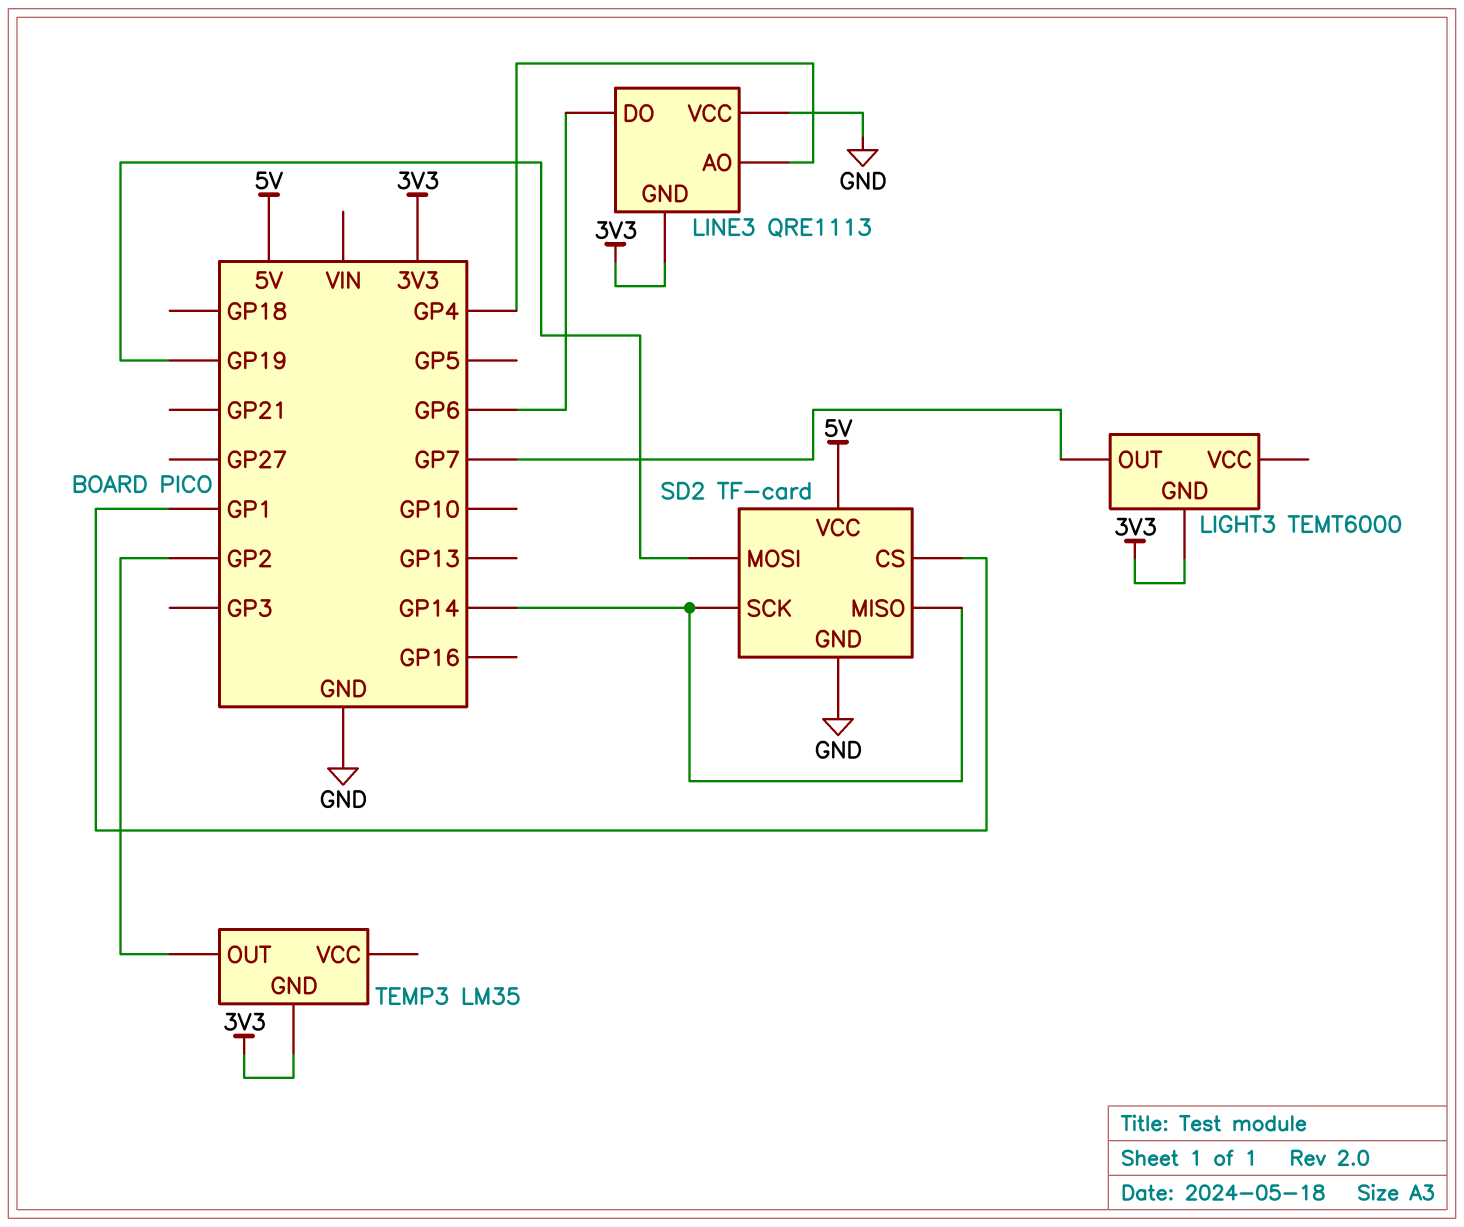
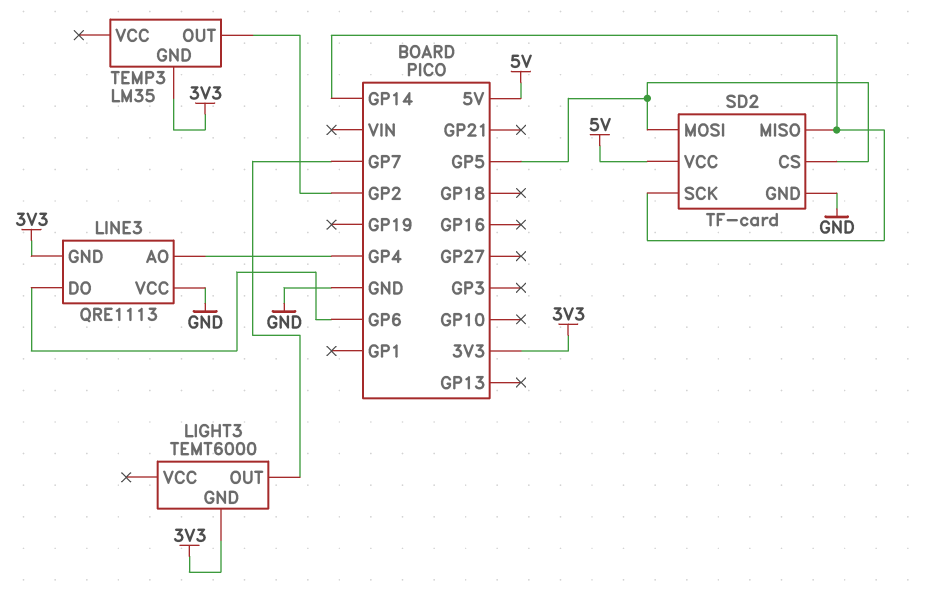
SD2 pin CS: GP1 -> GP5
SD2 pin MOSI: GP19 -> GP5

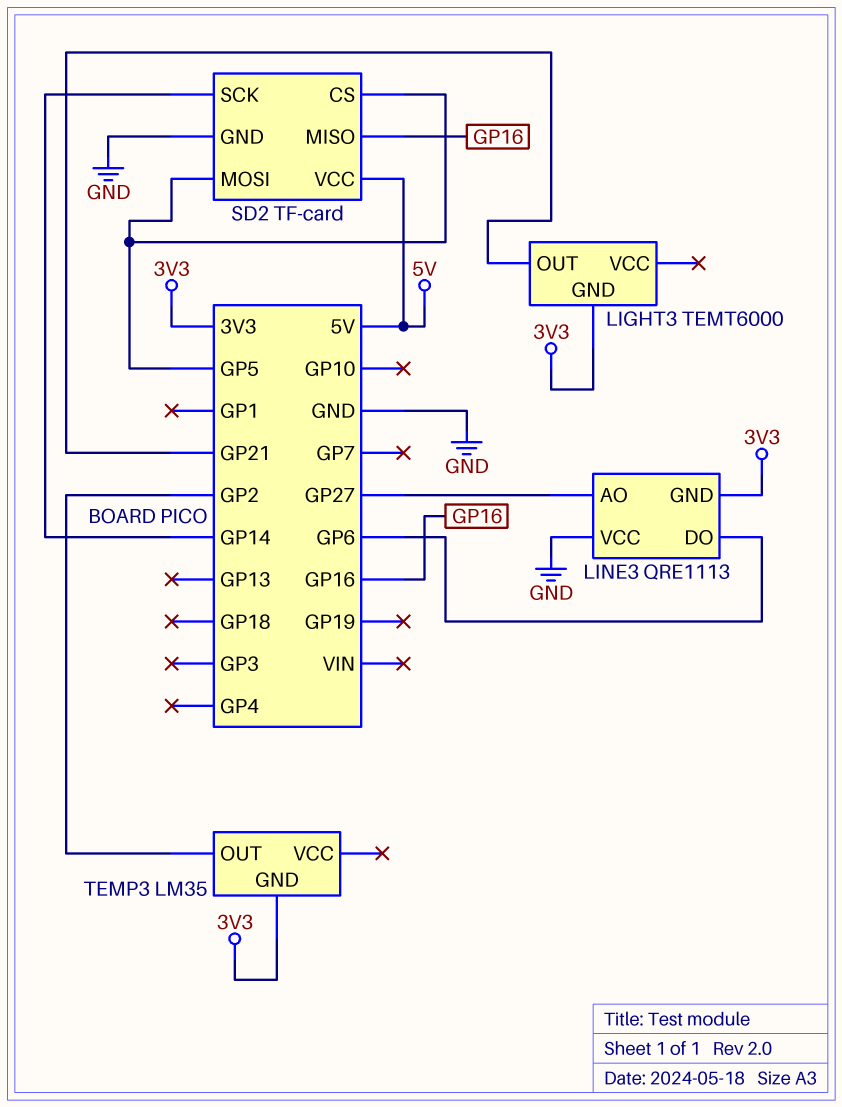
LIGHT3 pin OUT: GP7 -> GP21
LINE3 pin AO: GP4 -> GP27
SD2 pin MISO: GP14 -> GP16

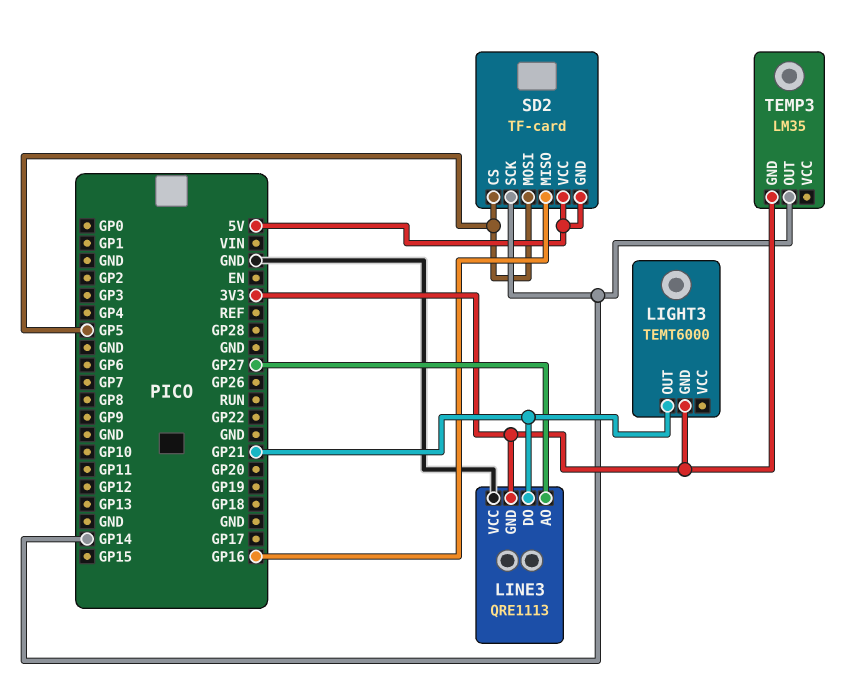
LINE3 pin DO: GP6 -> GP21
SD2 pin GND: GND -> 5V
TEMP3 pin OUT: GP2 -> GP14

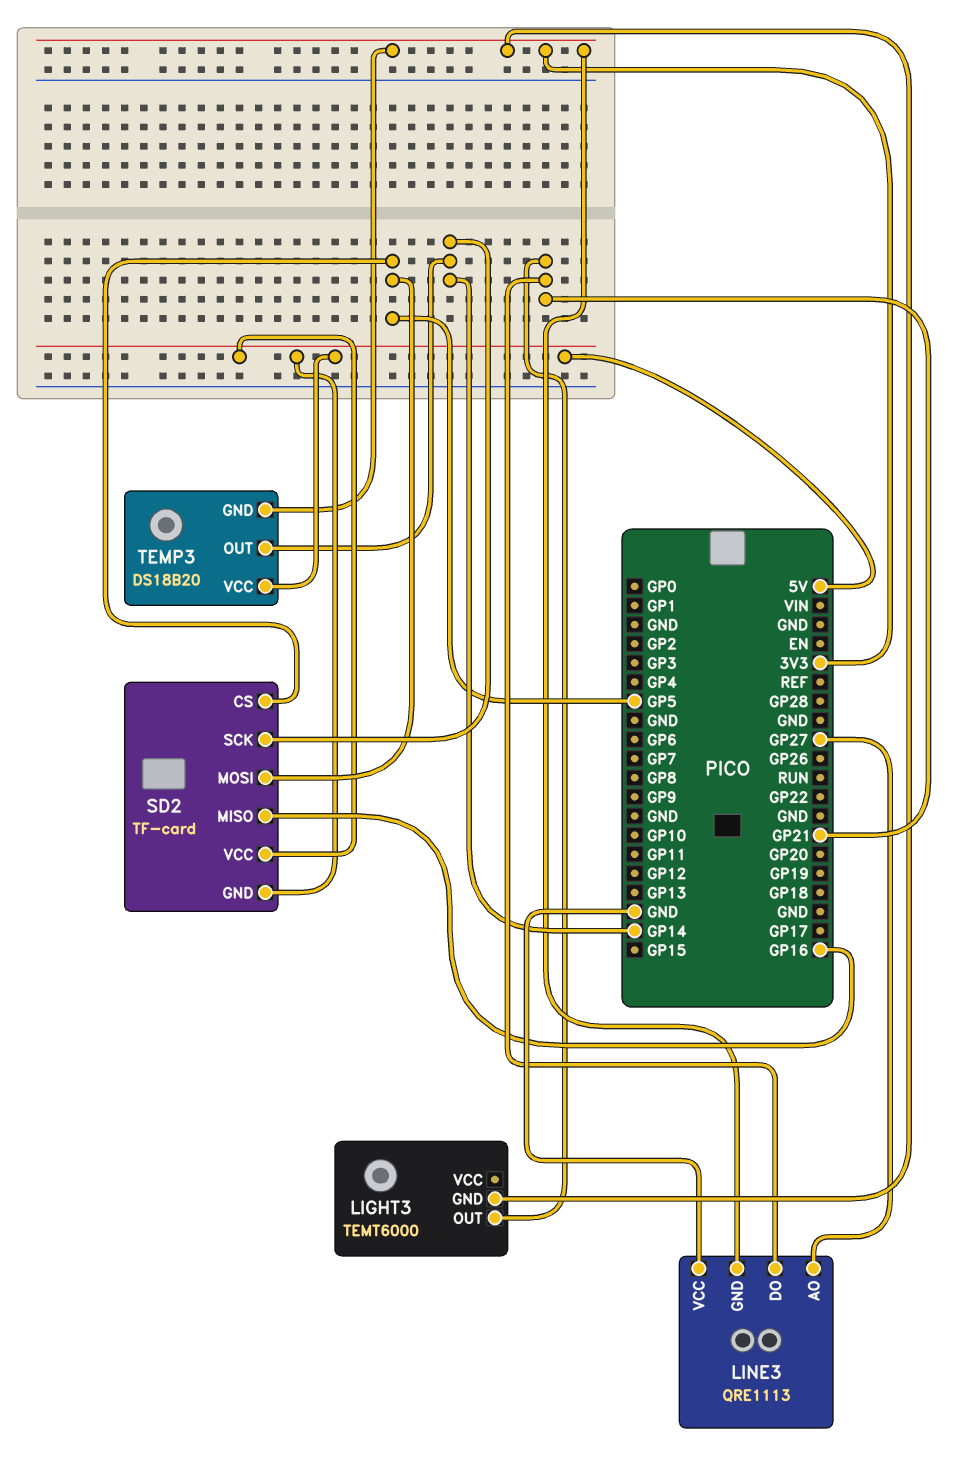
TEMP3: LM35 -> DS18B20
TEMP3 pin VCC: none -> 5V

